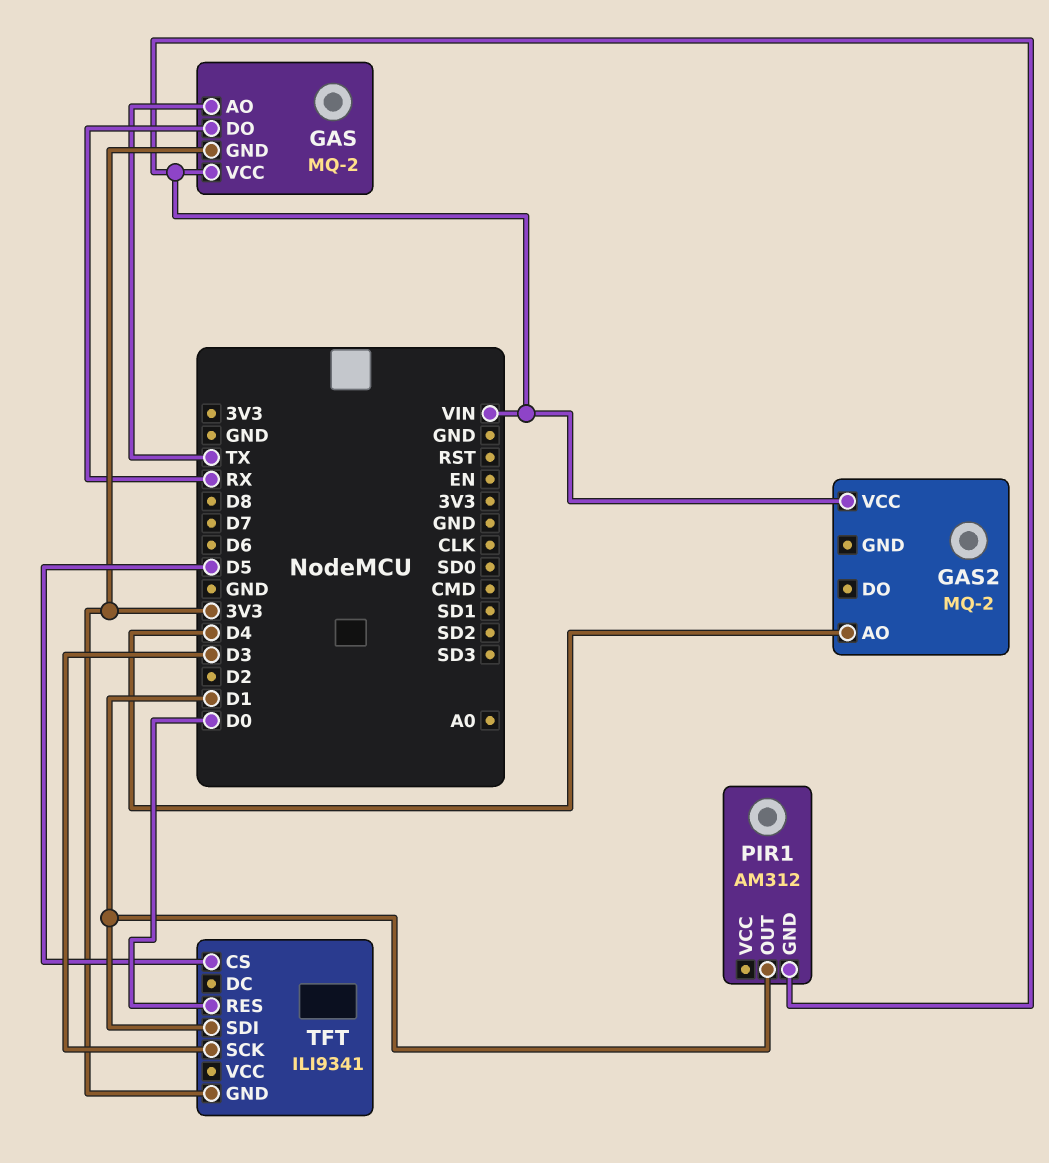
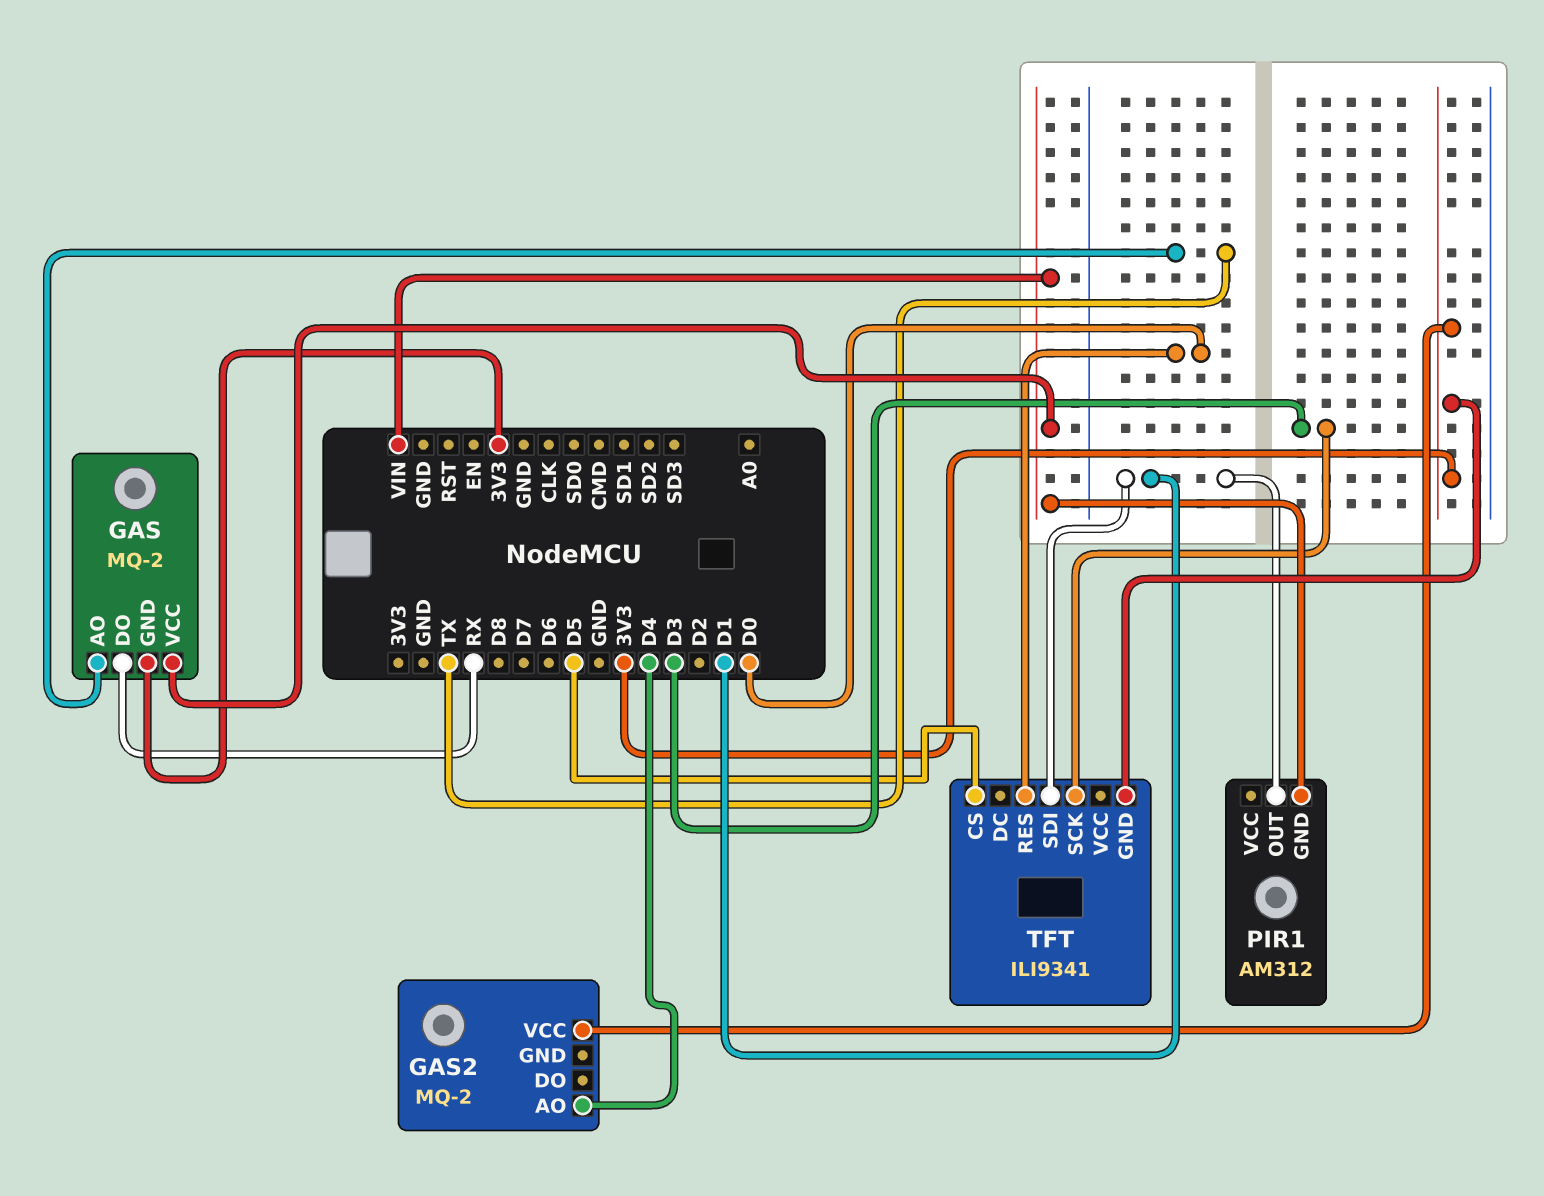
GAS2 pin VCC: VIN -> 3V3

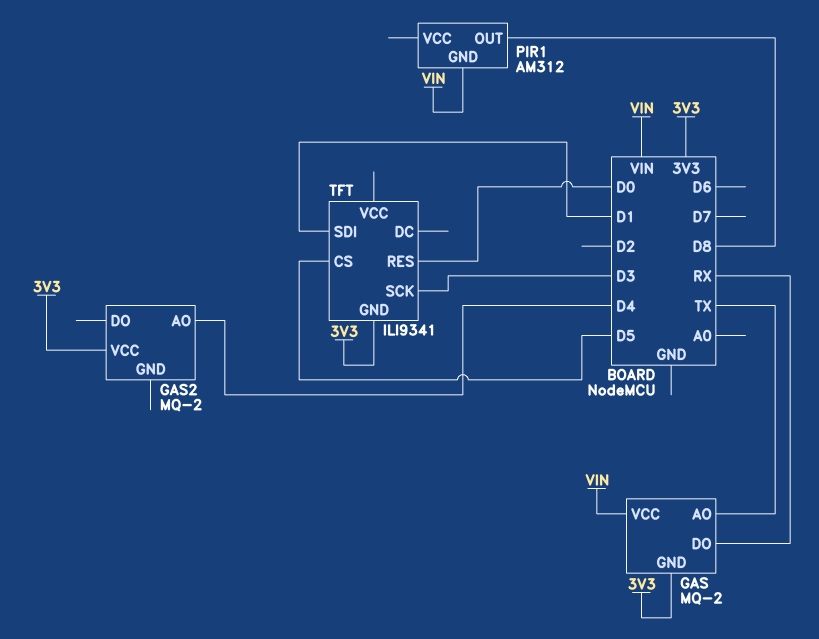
PIR1 pin OUT: D1 -> D8

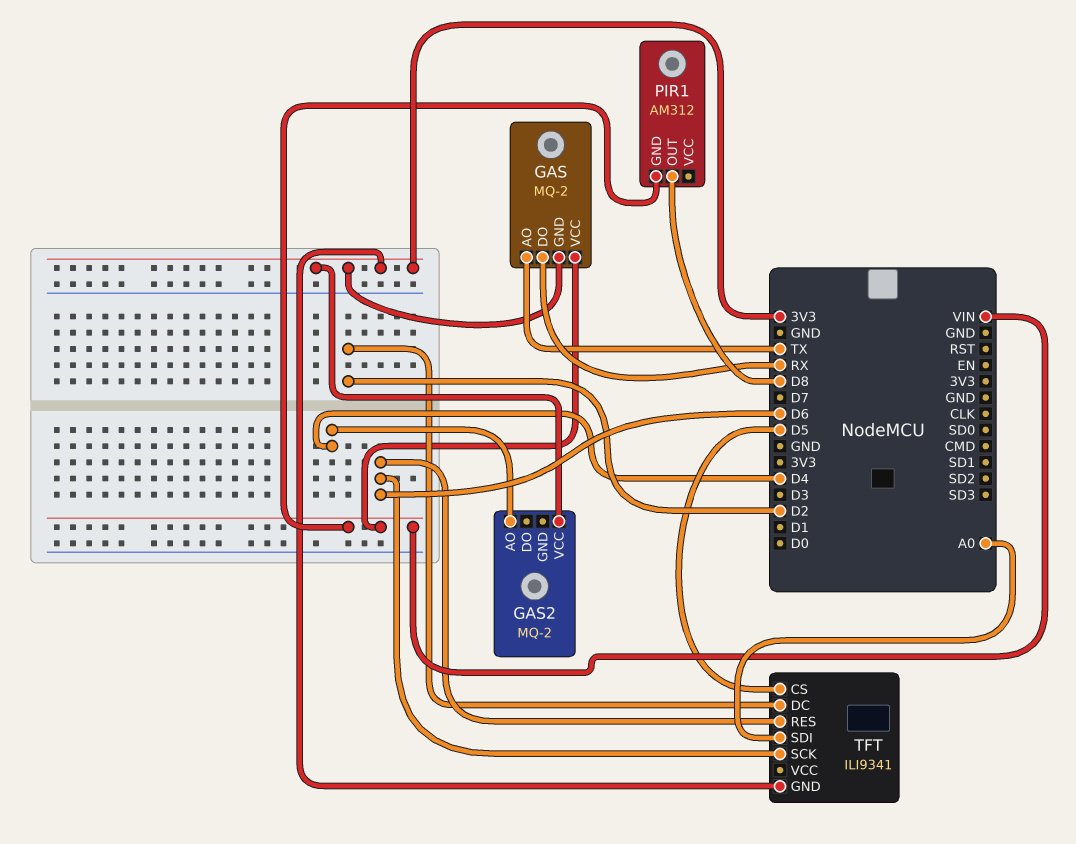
TFT pin DC: none -> D2
TFT pin RES: D0 -> D6
TFT pin SCK: D3 -> D6
TFT pin SDI: D1 -> A0

